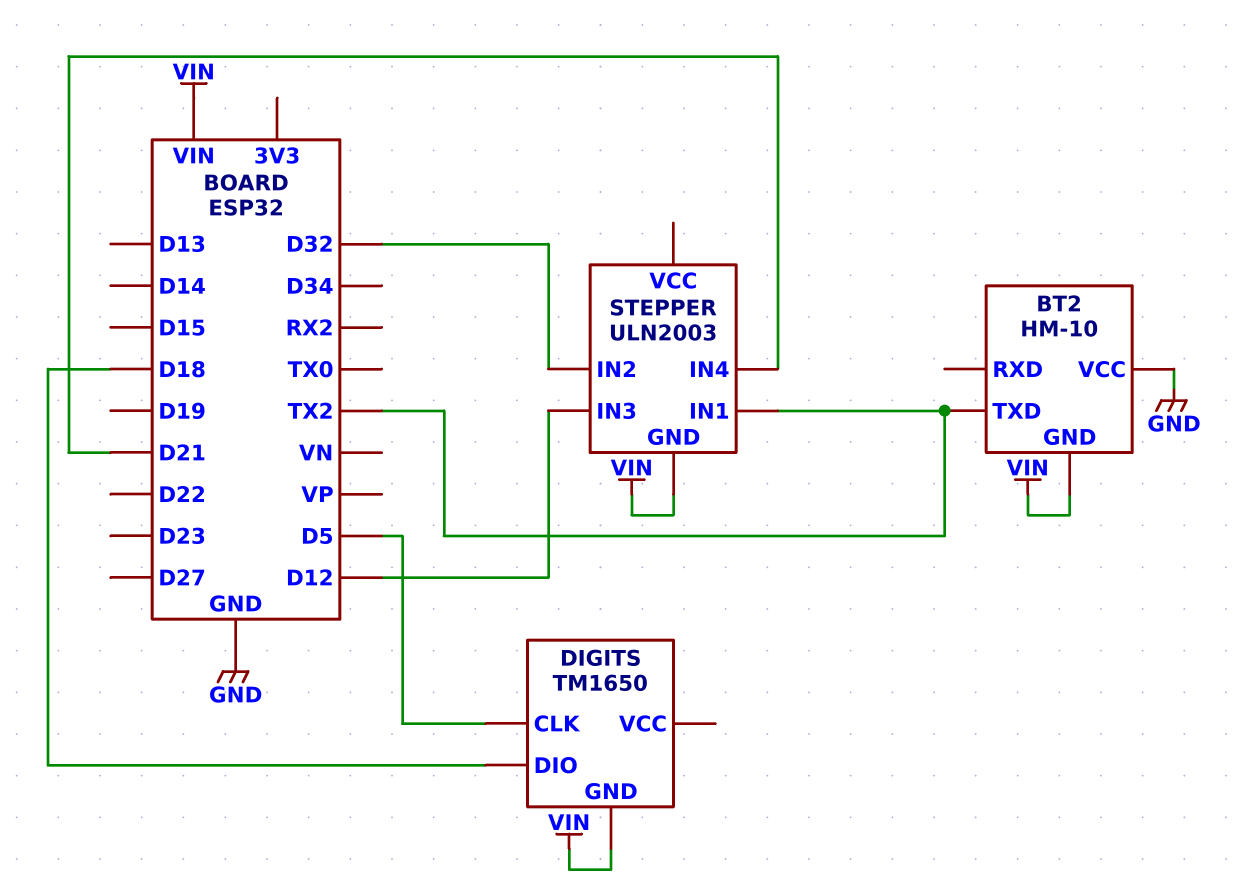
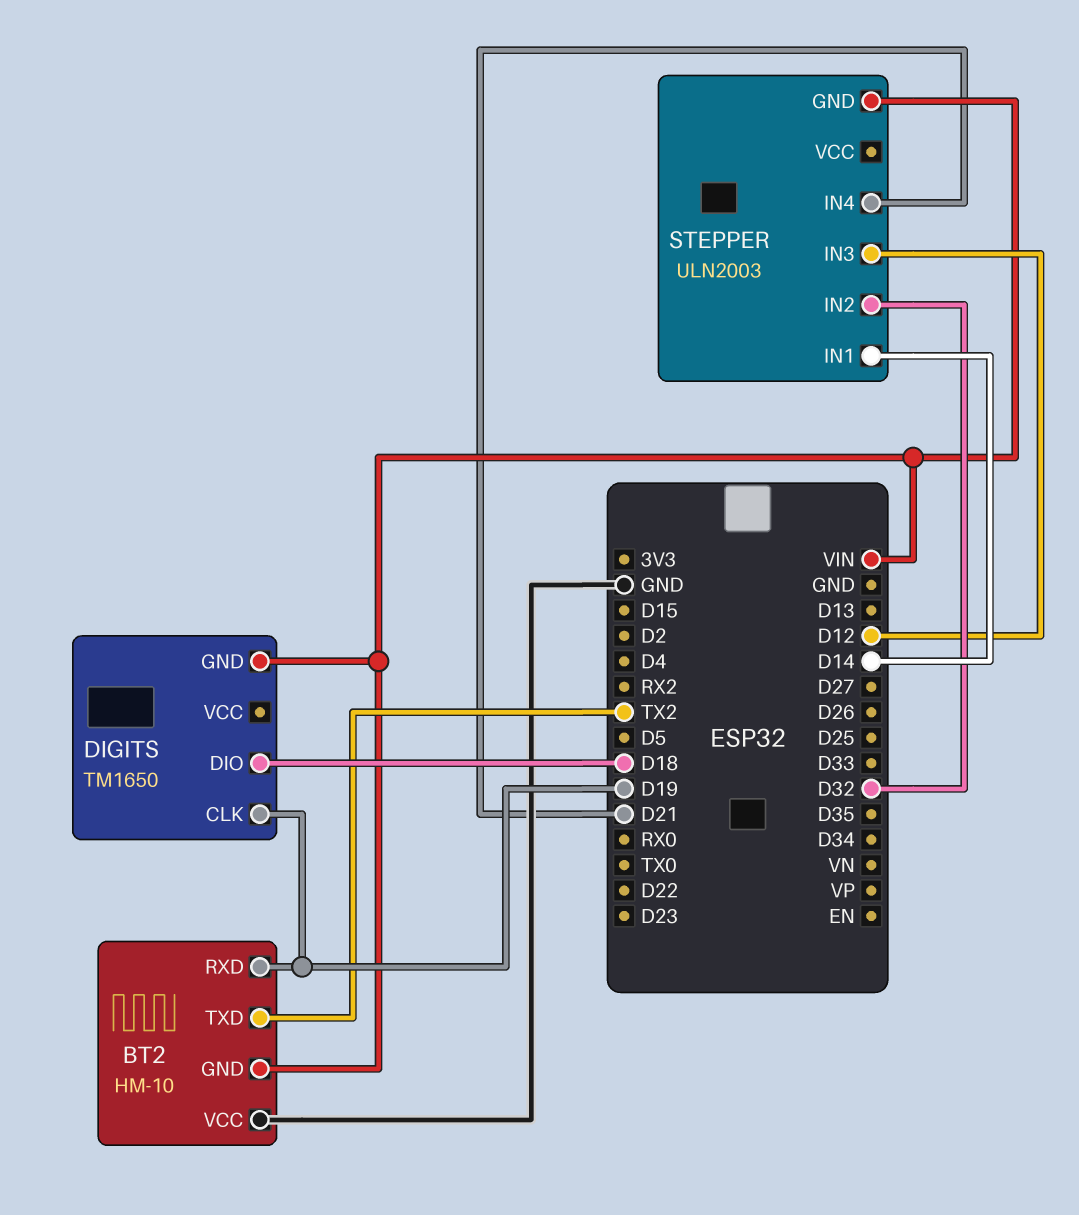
BT2 pin RXD: none -> D19
DIGITS pin CLK: D5 -> D19
STEPPER pin IN1: TX2 -> D14

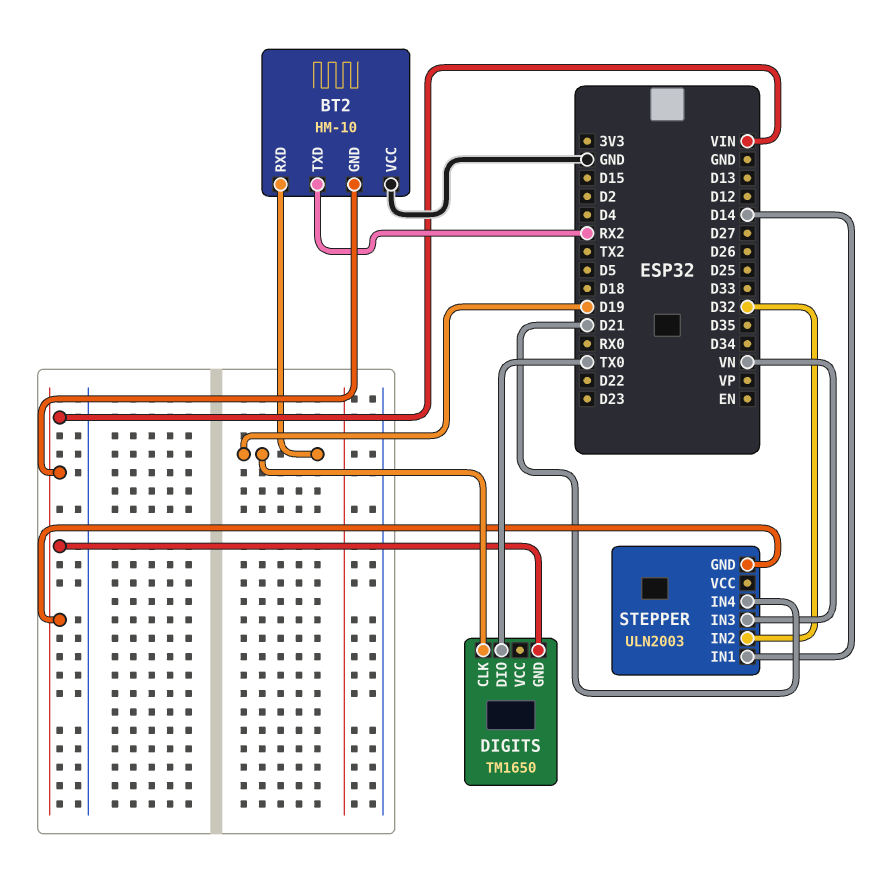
BT2 pin TXD: TX2 -> RX2
DIGITS pin DIO: D18 -> TX0
STEPPER pin IN3: D12 -> VN

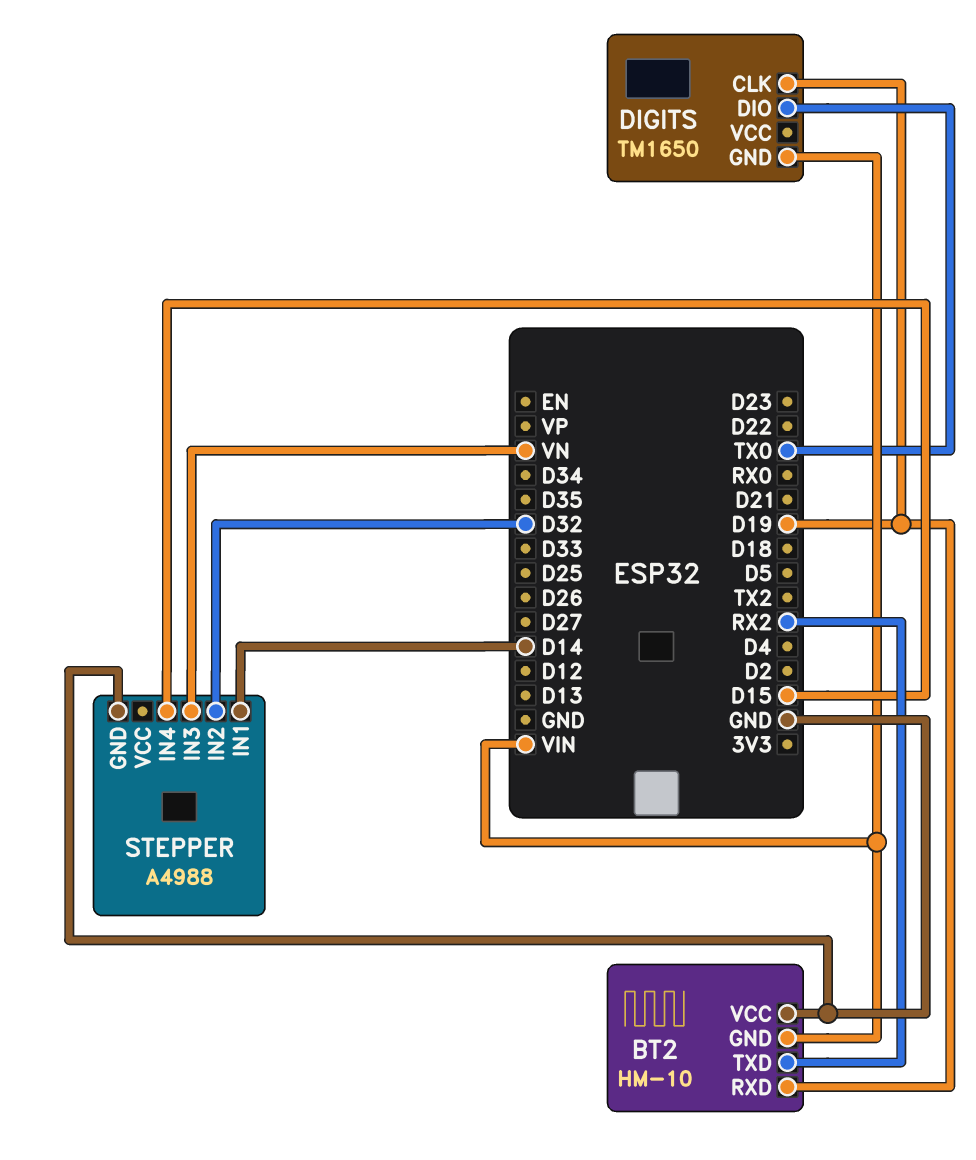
STEPPER: ULN2003 -> A4988
STEPPER pin GND: VIN -> GND
STEPPER pin IN4: D21 -> D15

